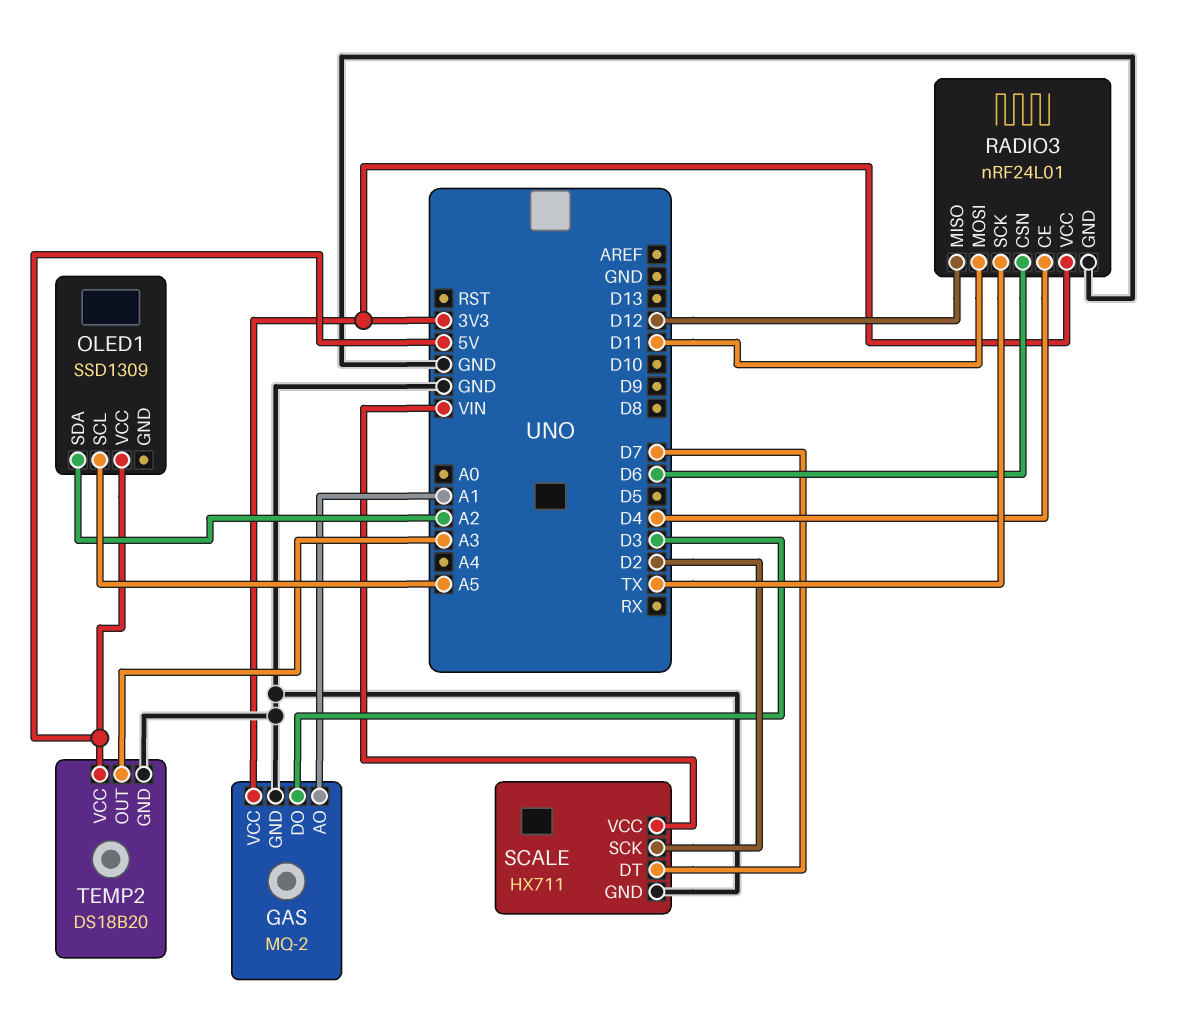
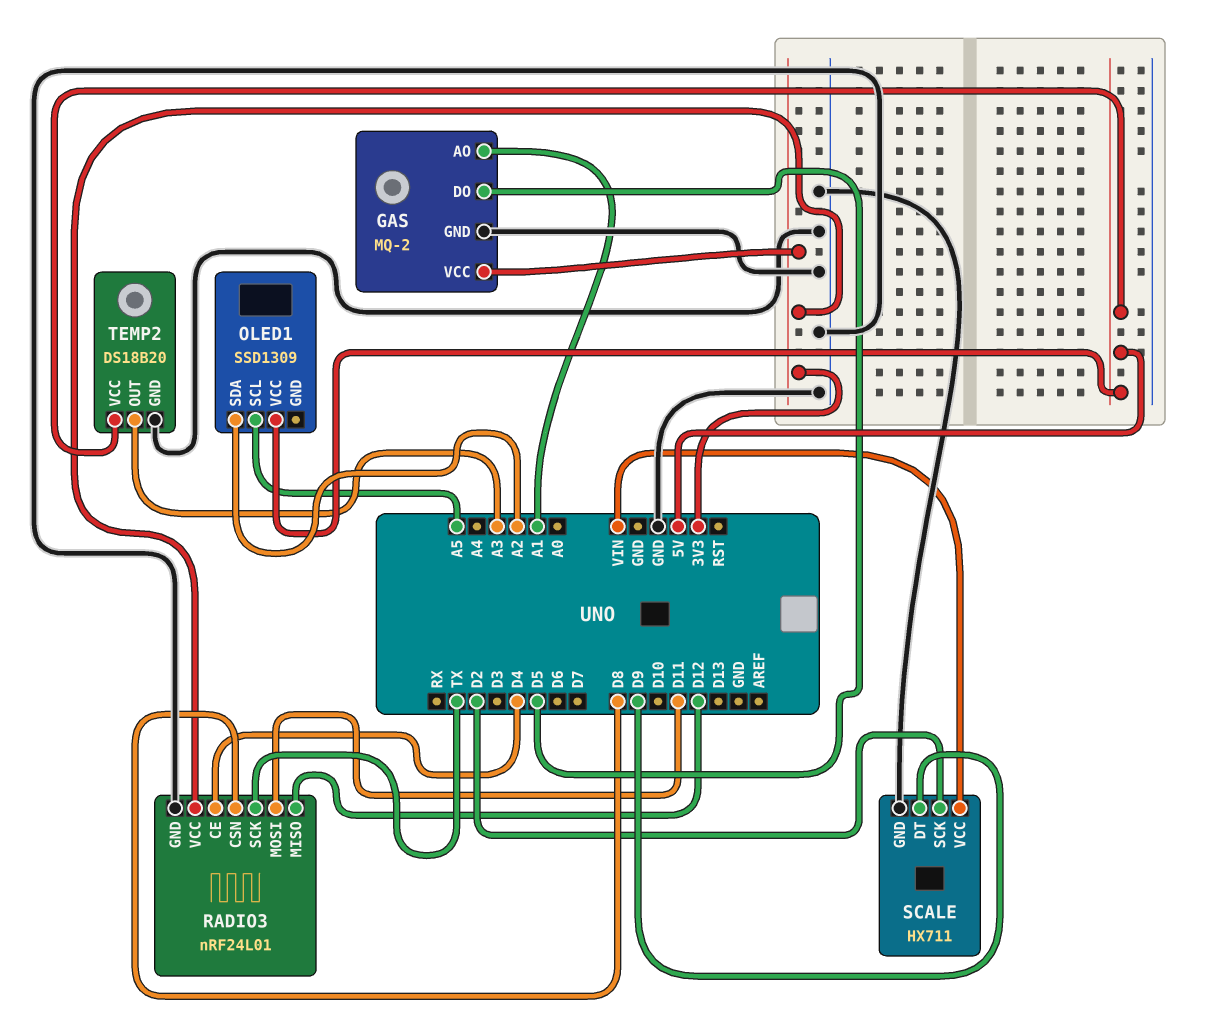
GAS pin DO: D3 -> D5
RADIO3 pin CSN: D6 -> D8
SCALE pin DT: D7 -> D9

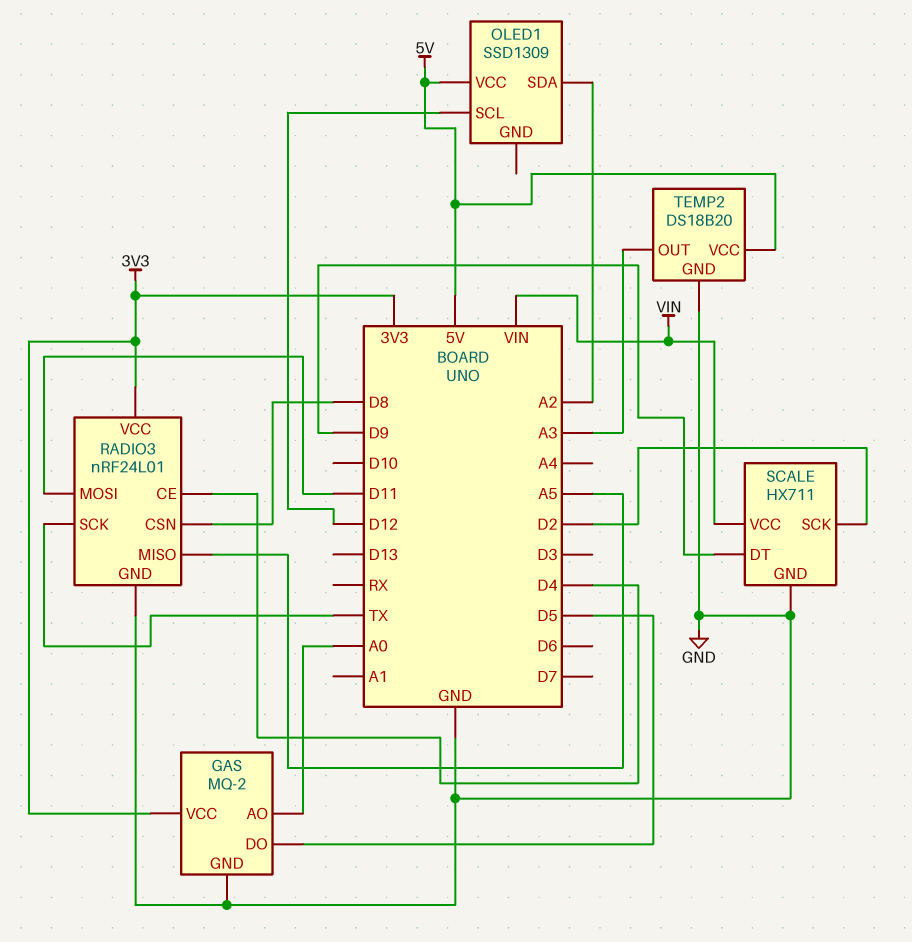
GAS pin AO: A1 -> A0
OLED1 pin SCL: A5 -> D12
RADIO3 pin MISO: D12 -> A5

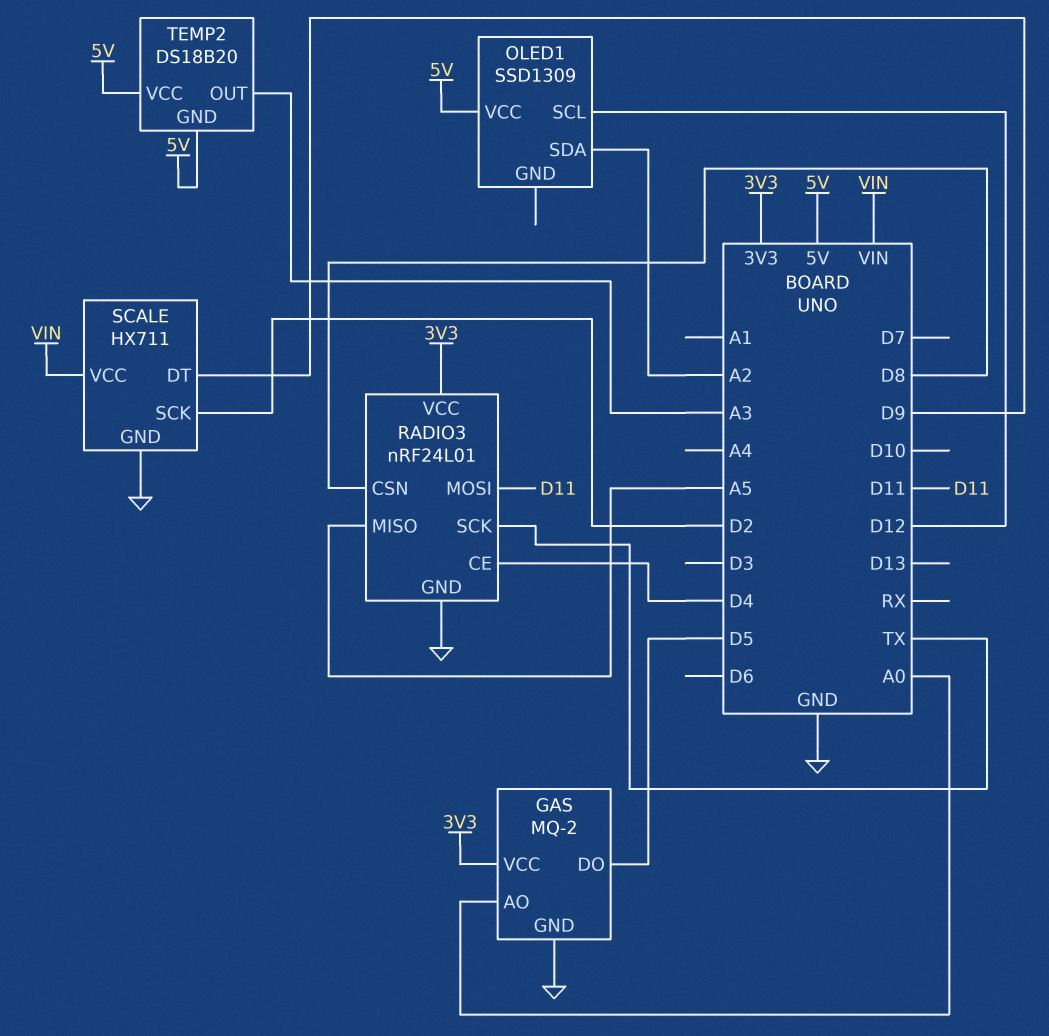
TEMP2 pin GND: GND -> 5V

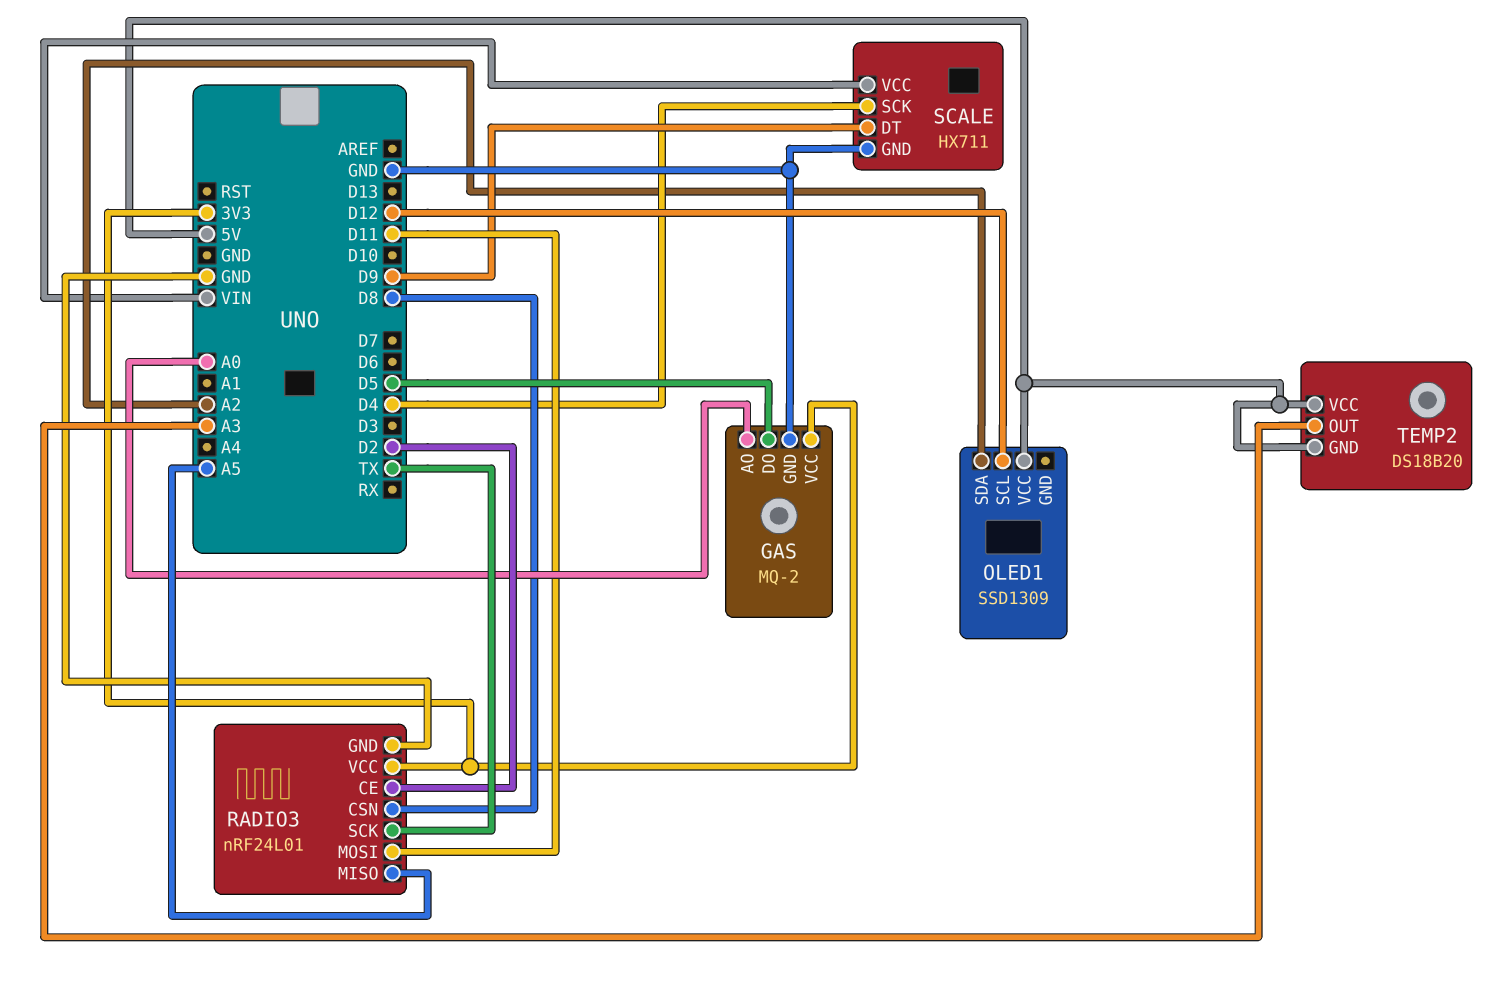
RADIO3 pin CE: D4 -> D2
SCALE pin SCK: D2 -> D4

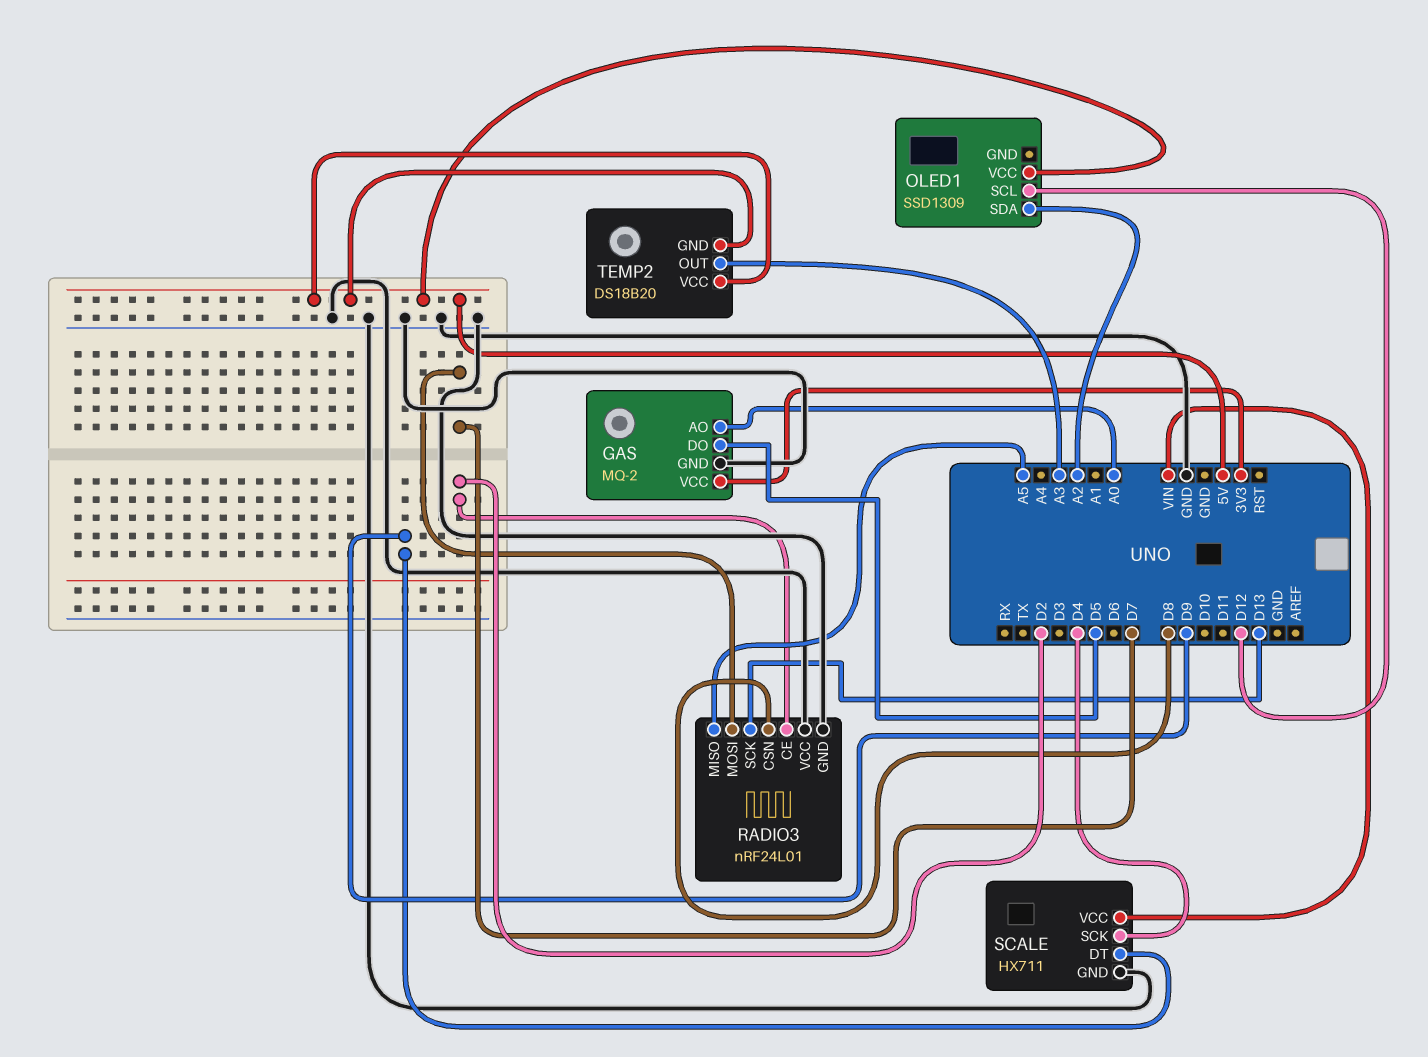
RADIO3 pin MOSI: D11 -> D7
RADIO3 pin SCK: TX -> D13
RADIO3 pin VCC: 3V3 -> GND

